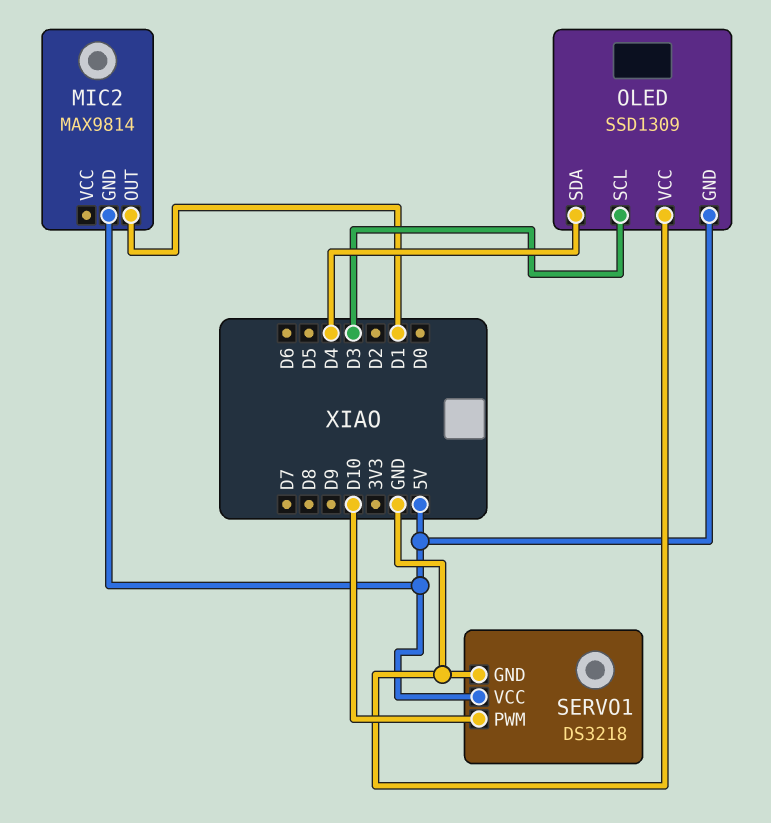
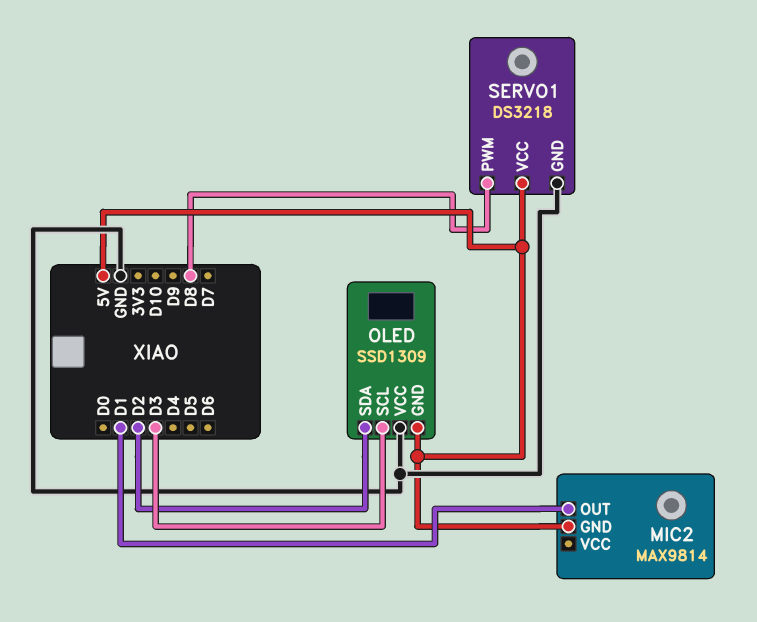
OLED pin SDA: D4 -> D2
SERVO1 pin PWM: D10 -> D8

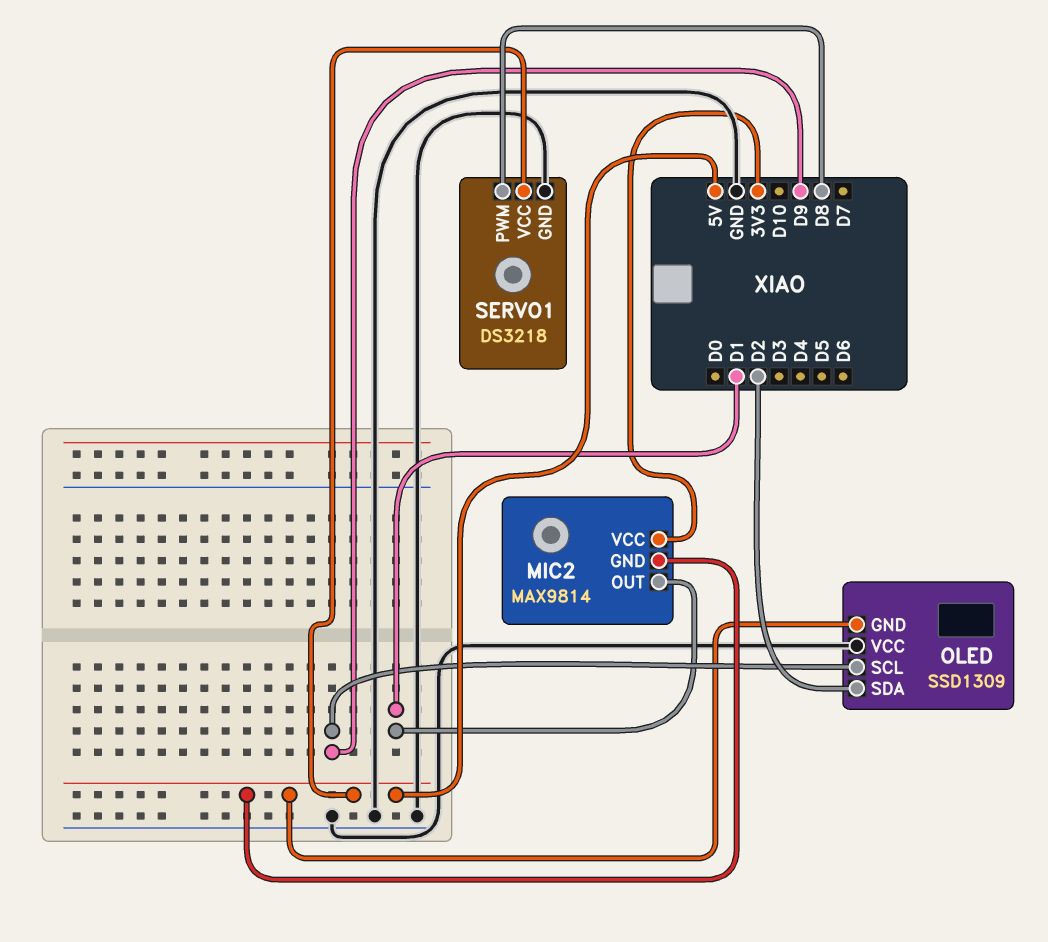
MIC2 pin VCC: none -> 3V3
OLED pin SCL: D3 -> D9

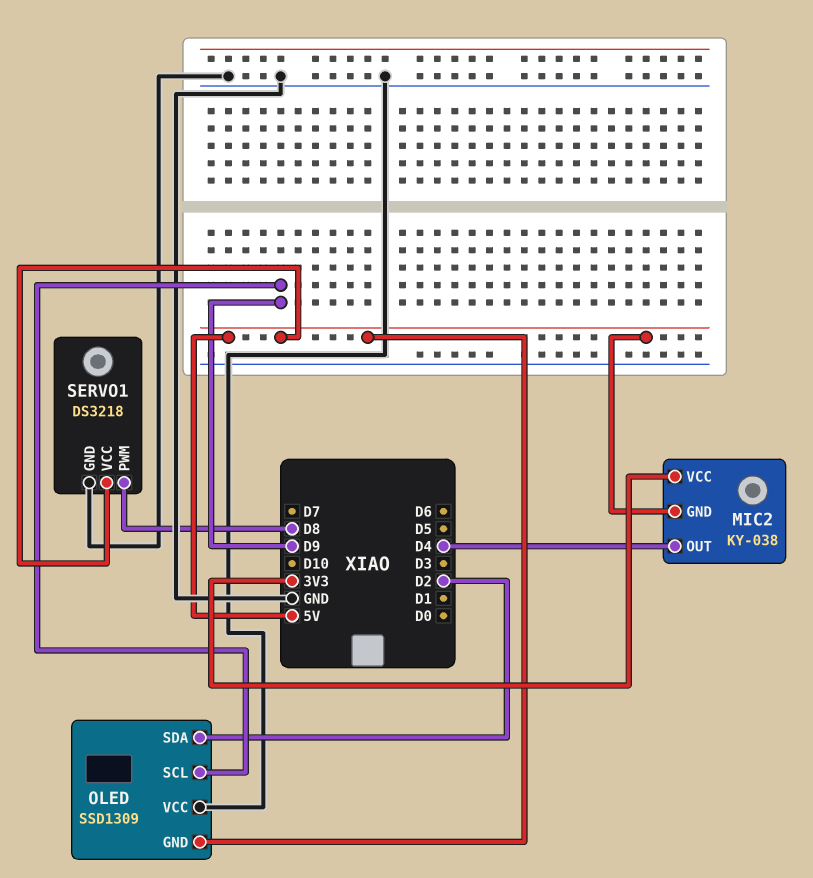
MIC2: MAX9814 -> KY-038
MIC2 pin OUT: D1 -> D4

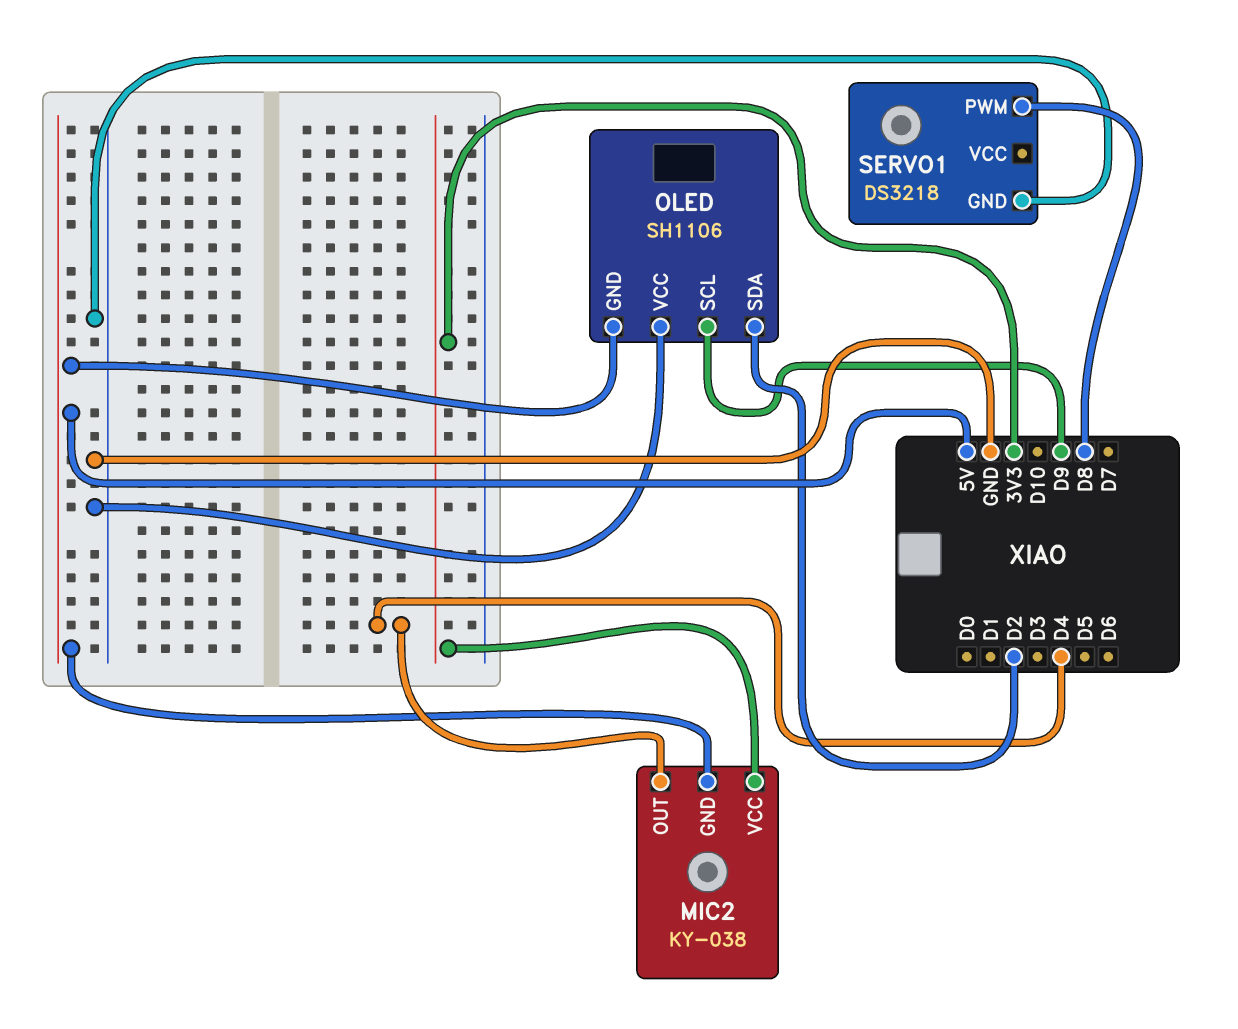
OLED: SSD1309 -> SH1106
SERVO1 pin VCC: 5V -> none

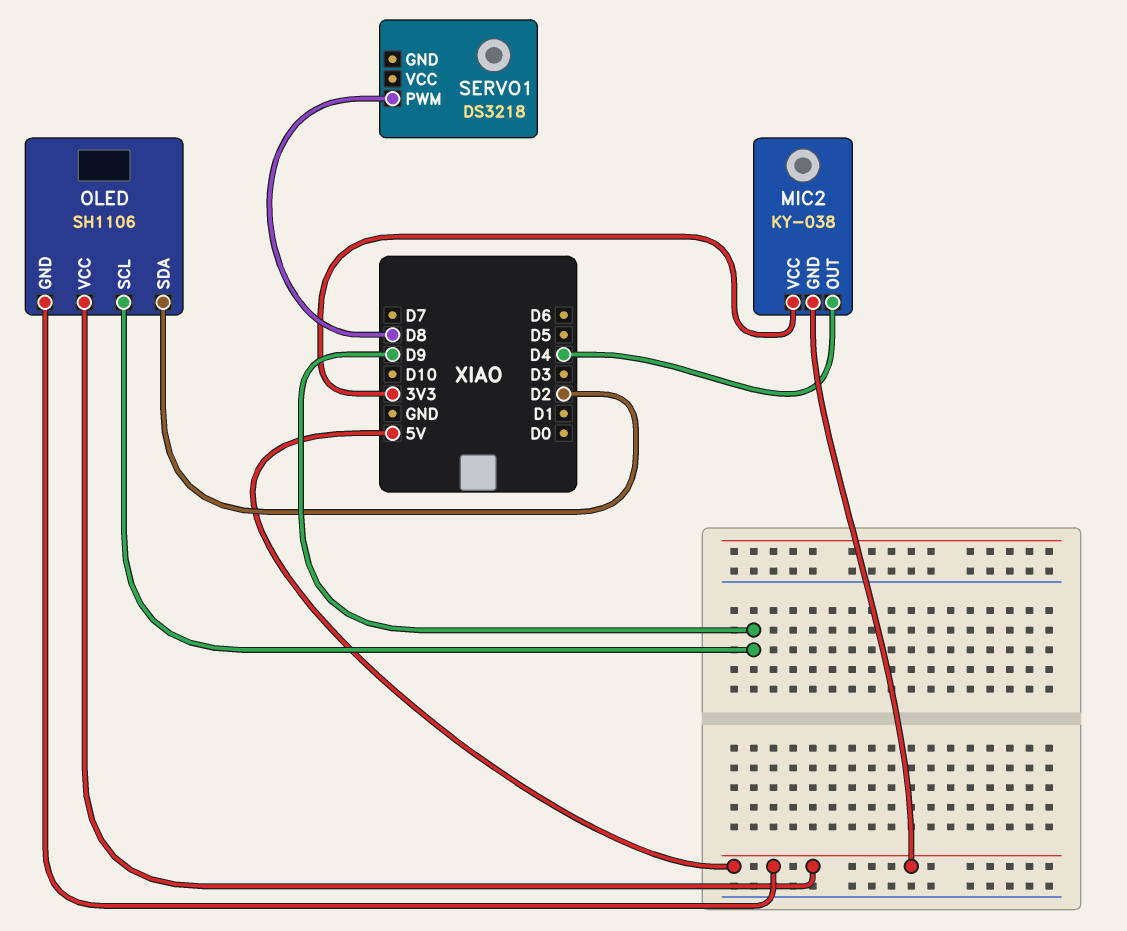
OLED pin VCC: GND -> 5V
SERVO1 pin GND: GND -> none

